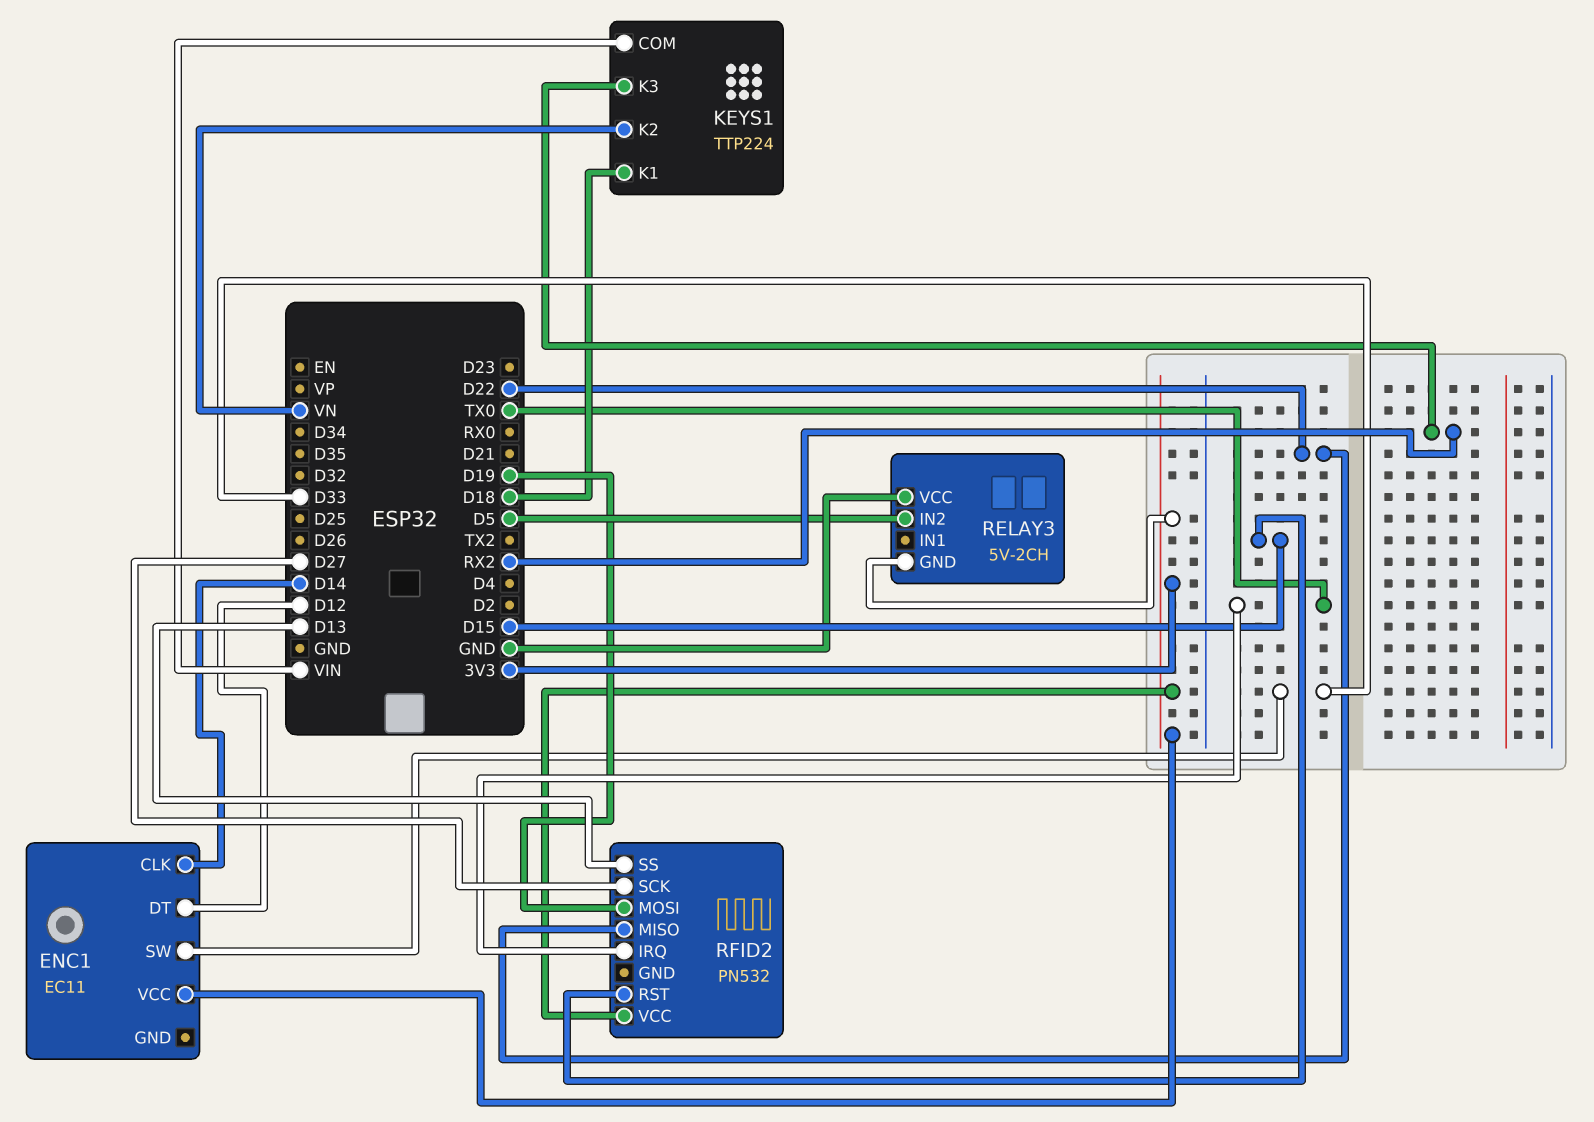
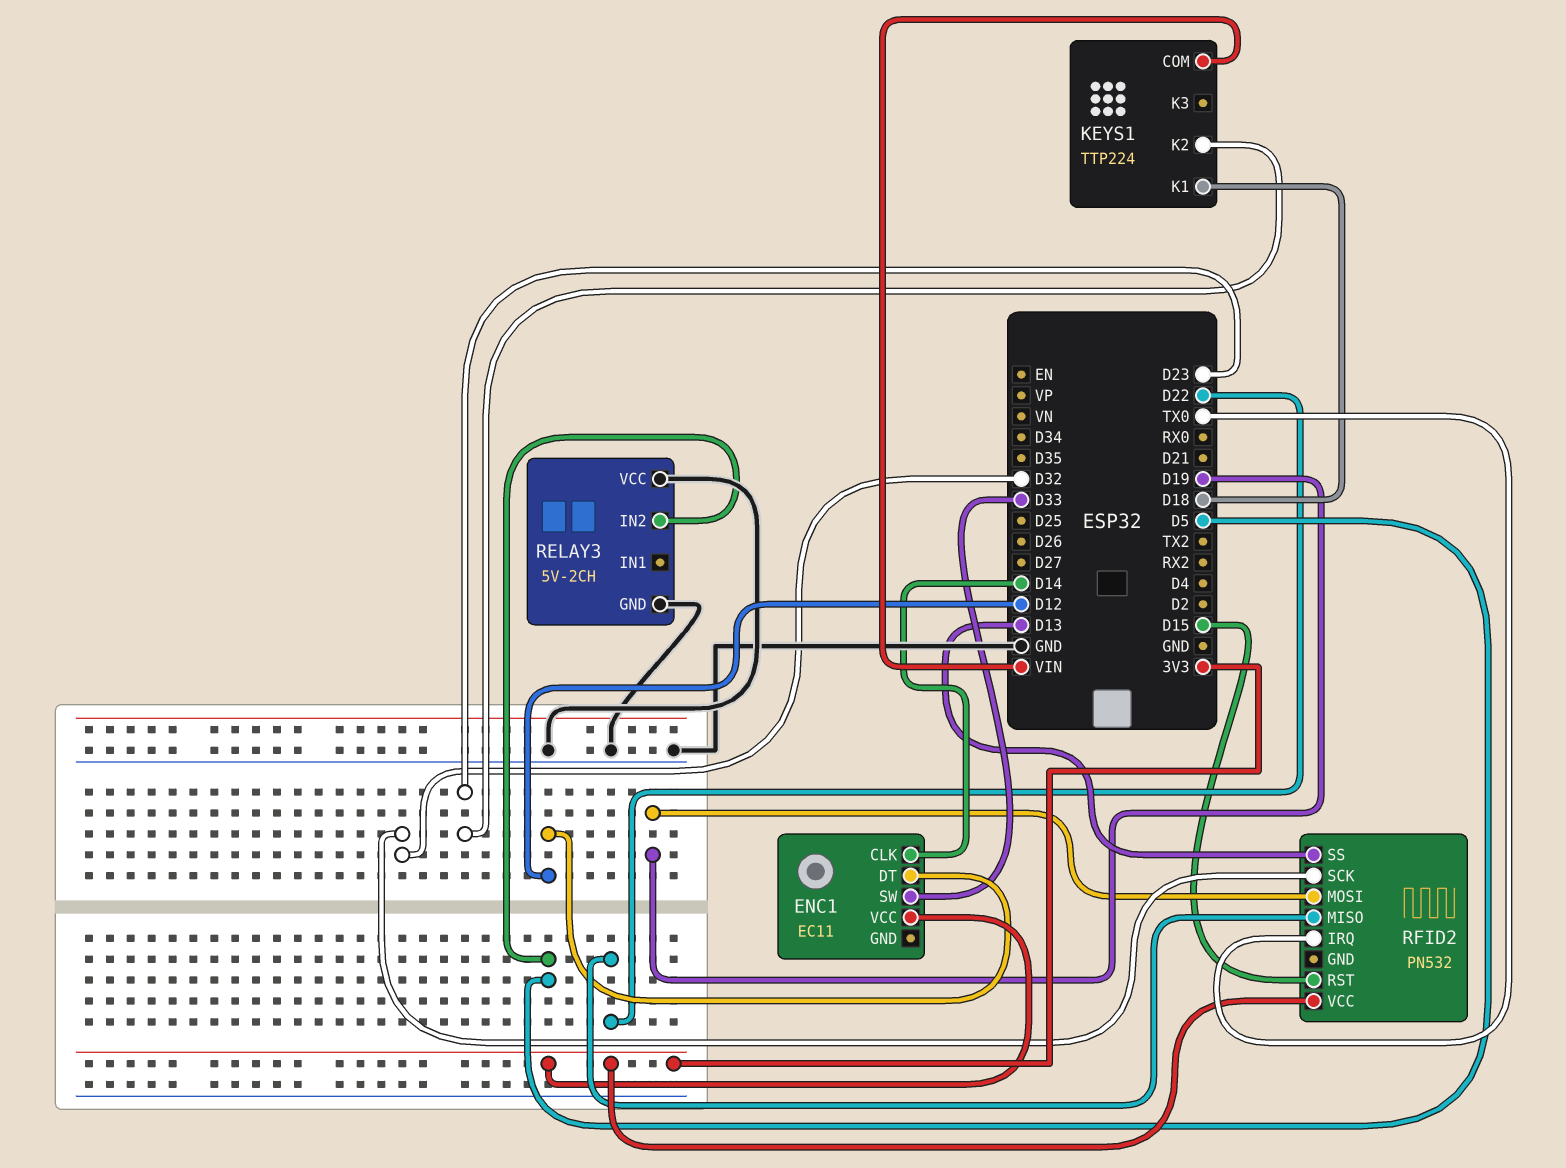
KEYS1 pin K2: VN -> D23
KEYS1 pin K3: RX2 -> none
RELAY3 pin GND: 3V3 -> GND
RFID2 pin SCK: D27 -> D32

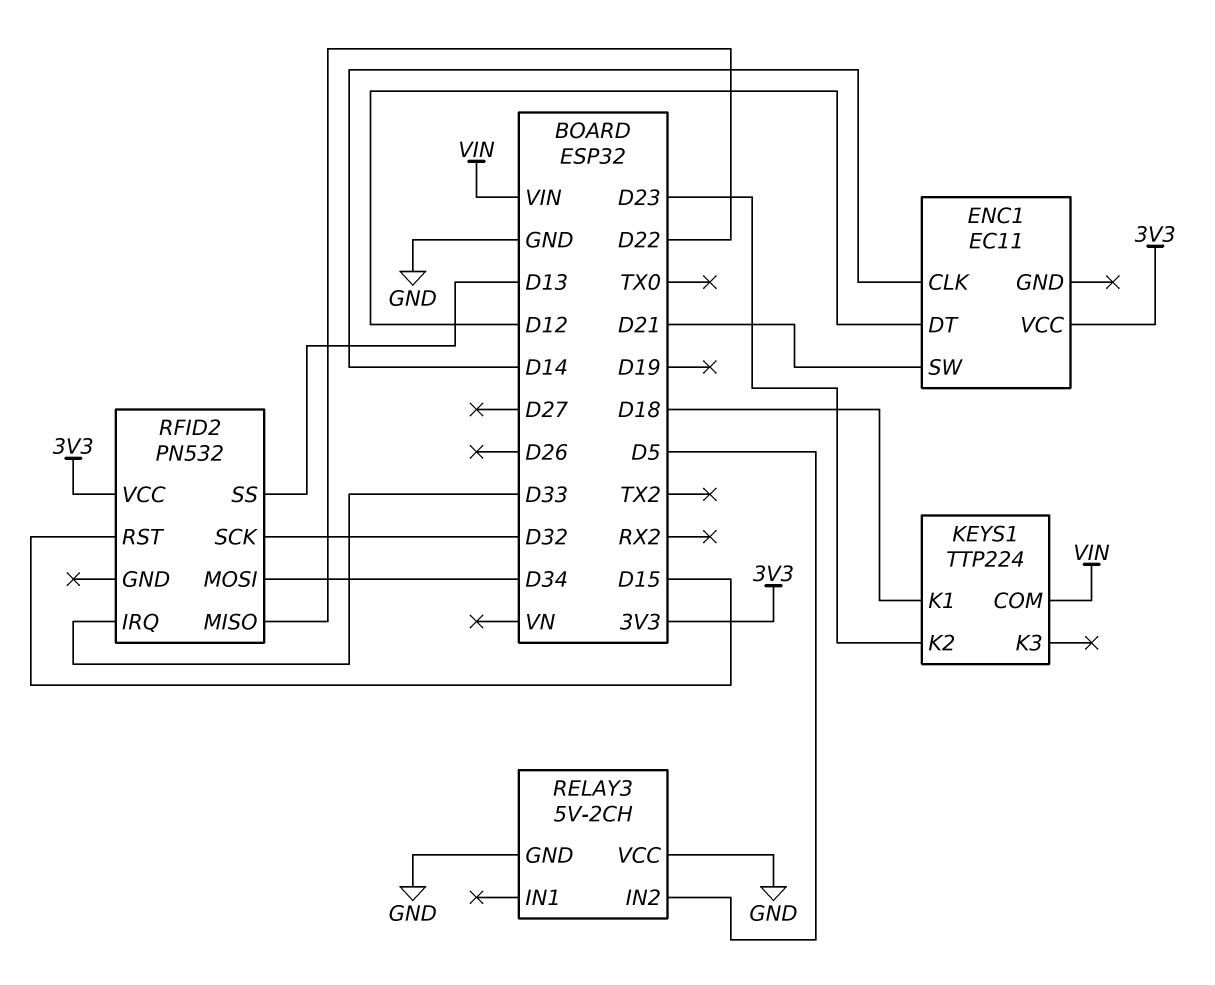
ENC1 pin SW: D33 -> D21
RFID2 pin IRQ: TX0 -> D33
RFID2 pin MOSI: D19 -> D34

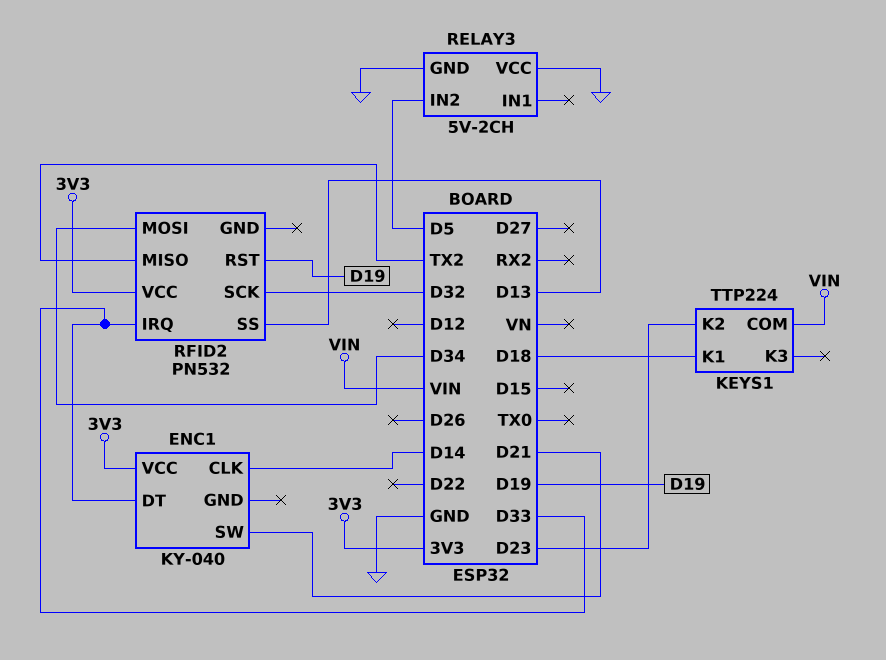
ENC1: EC11 -> KY-040
ENC1 pin DT: D12 -> D33
RFID2 pin MISO: D22 -> TX2
RFID2 pin RST: D15 -> D19

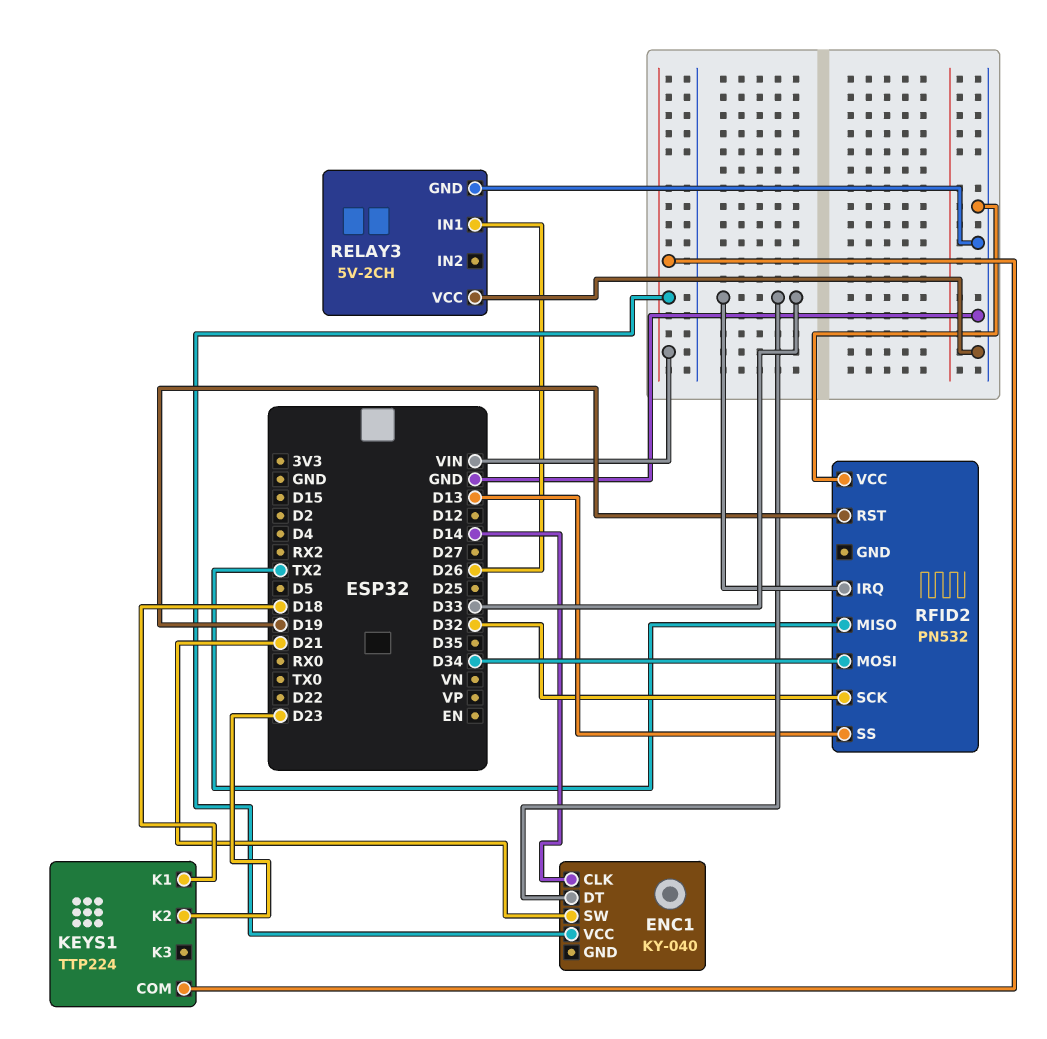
ENC1 pin VCC: 3V3 -> VIN
RELAY3 pin IN1: none -> D26
RELAY3 pin IN2: D5 -> none
RFID2 pin VCC: 3V3 -> GND

